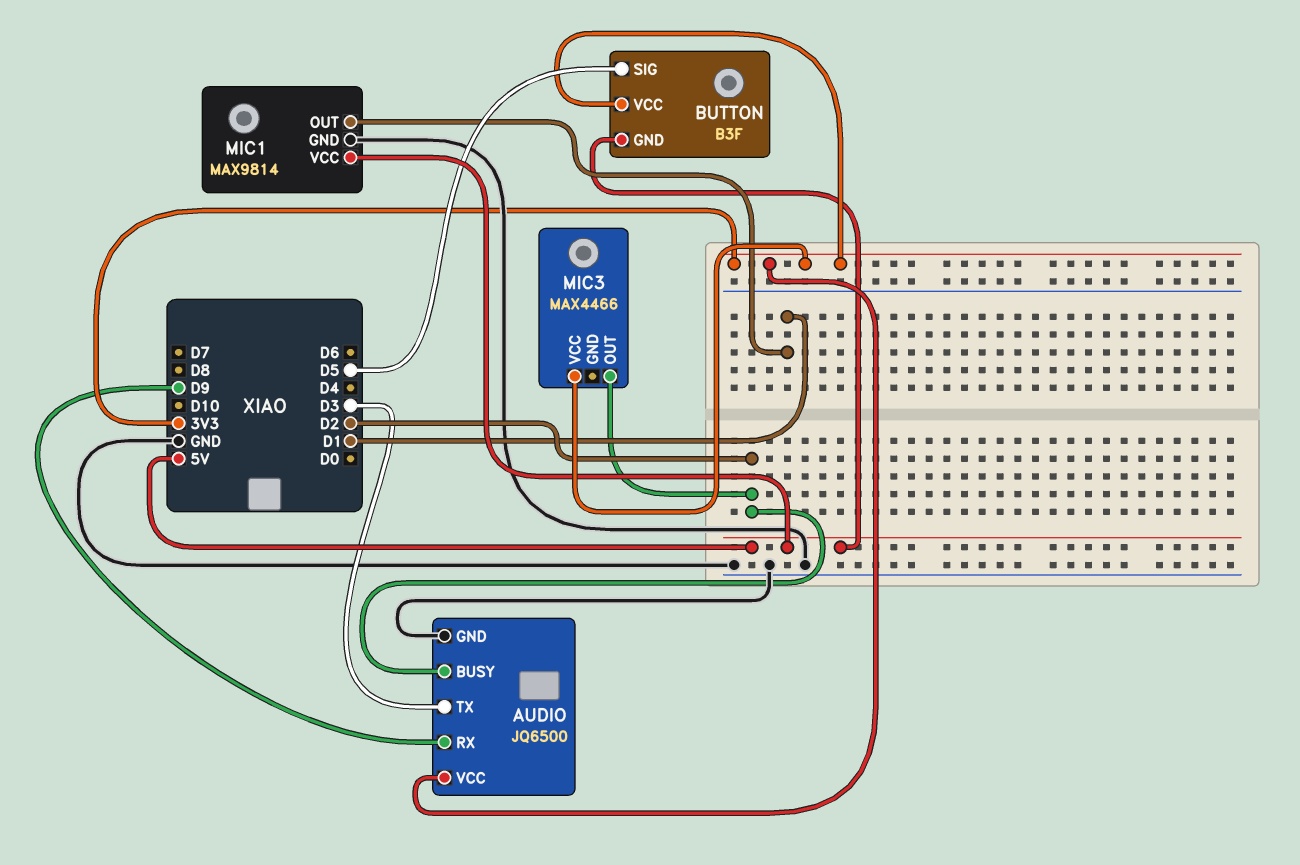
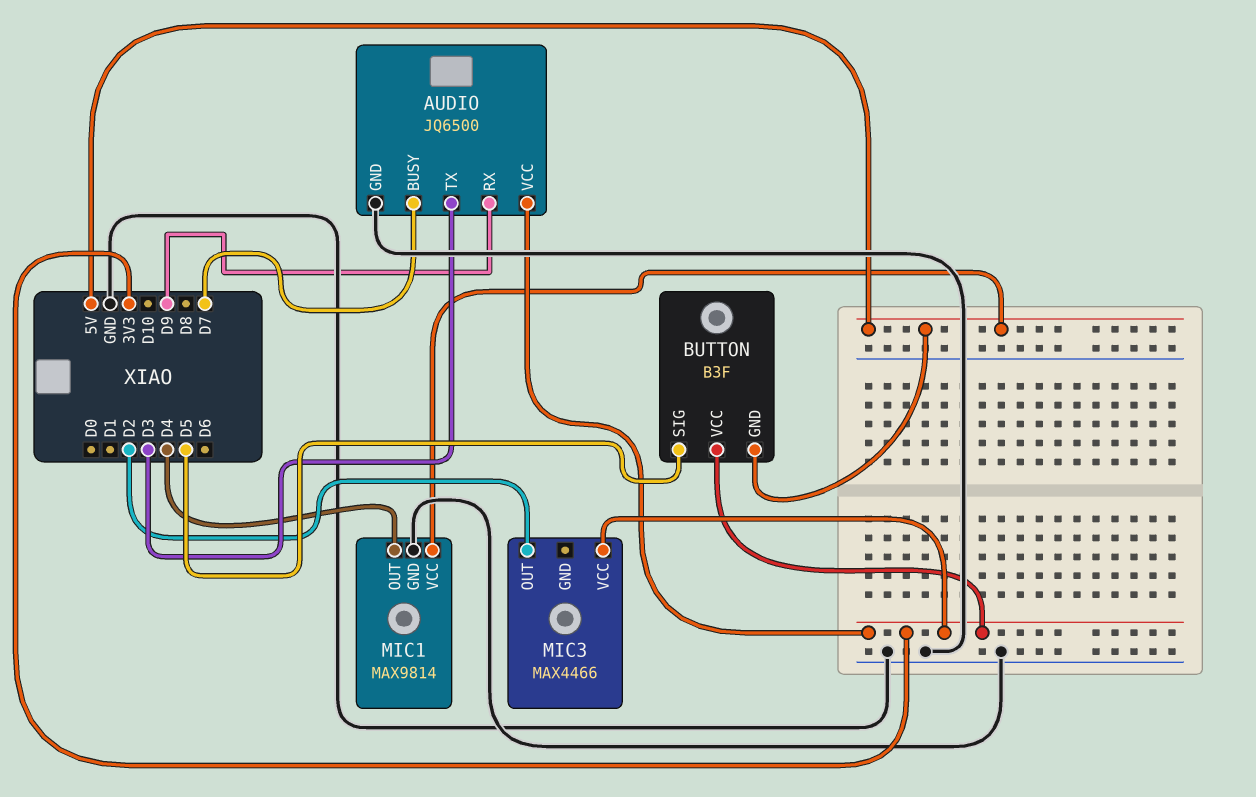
AUDIO pin BUSY: D2 -> D7
MIC1 pin OUT: D1 -> D4

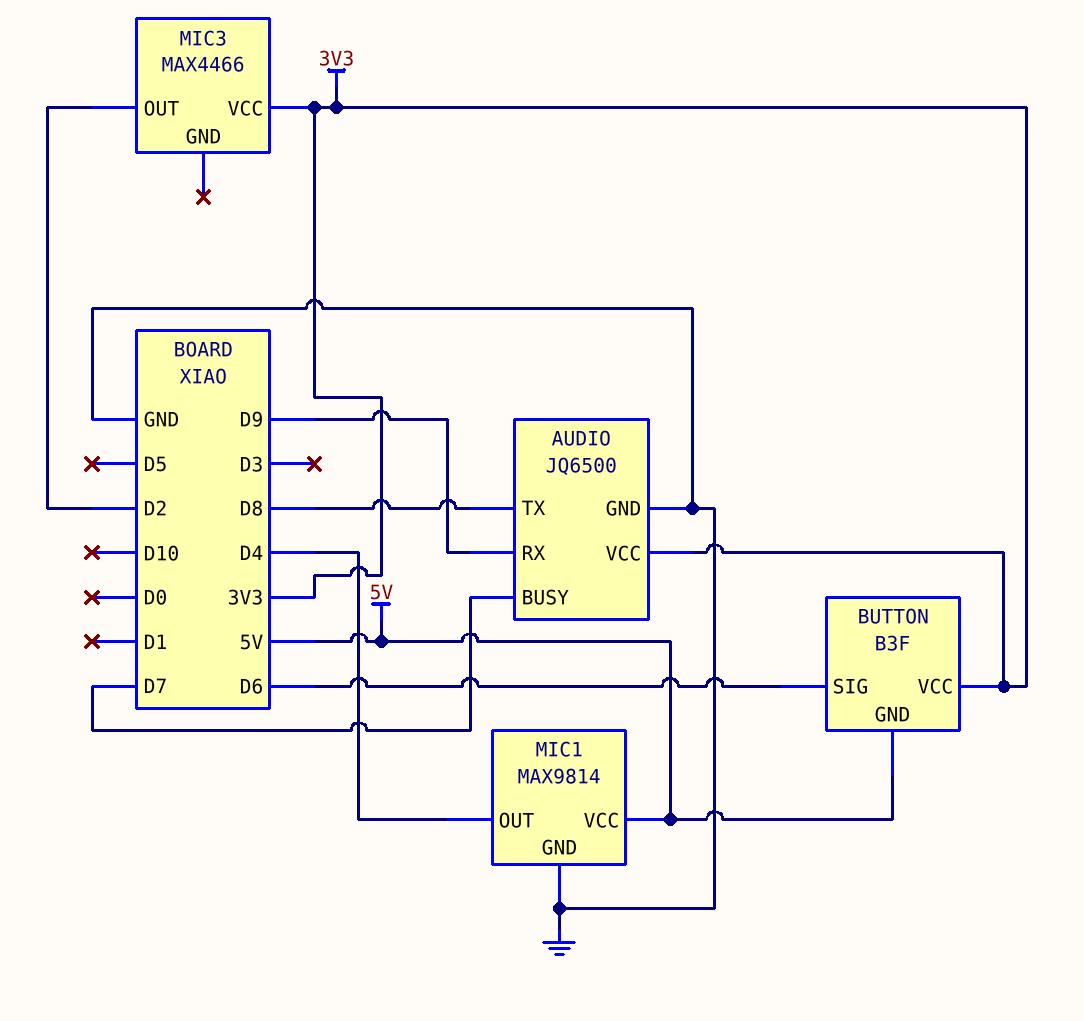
AUDIO pin TX: D3 -> D8
BUTTON pin SIG: D5 -> D6

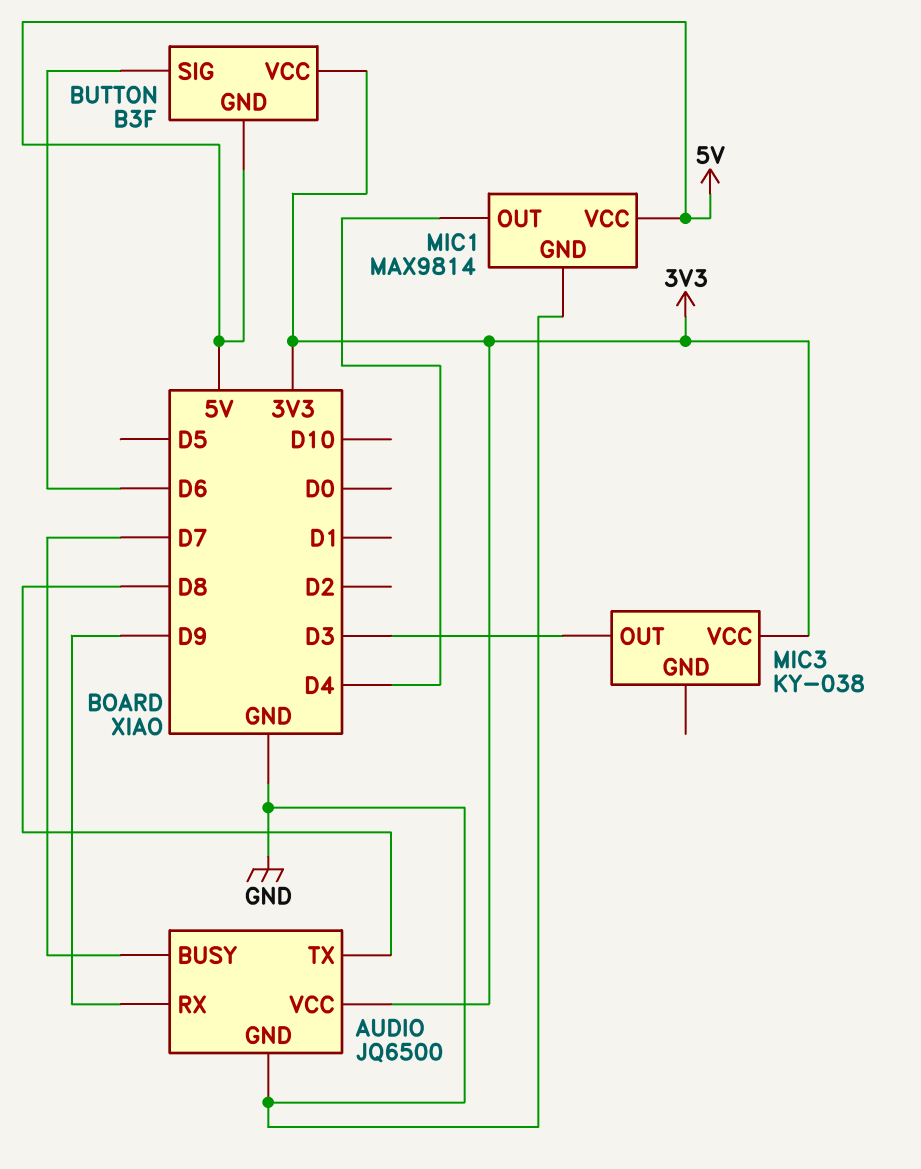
MIC3: MAX4466 -> KY-038
MIC3 pin OUT: D2 -> D3

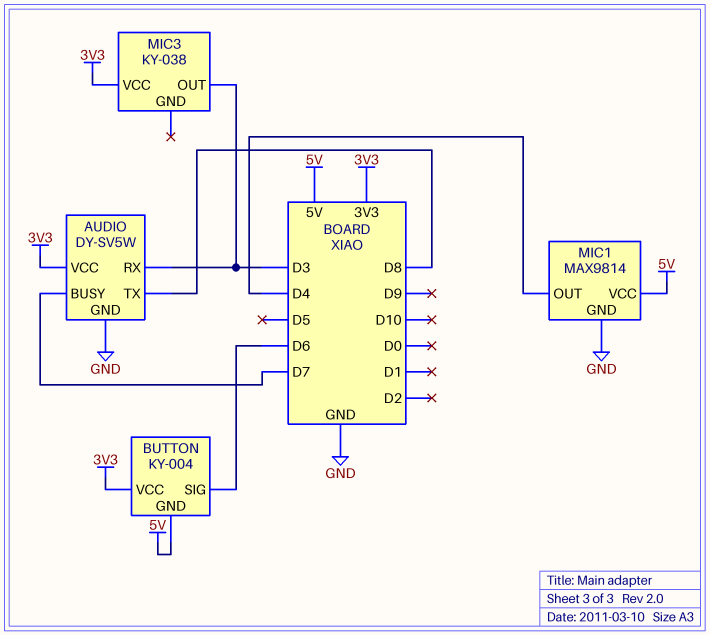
AUDIO: JQ6500 -> DY-SV5W
AUDIO pin RX: D9 -> D3
BUTTON: B3F -> KY-004

